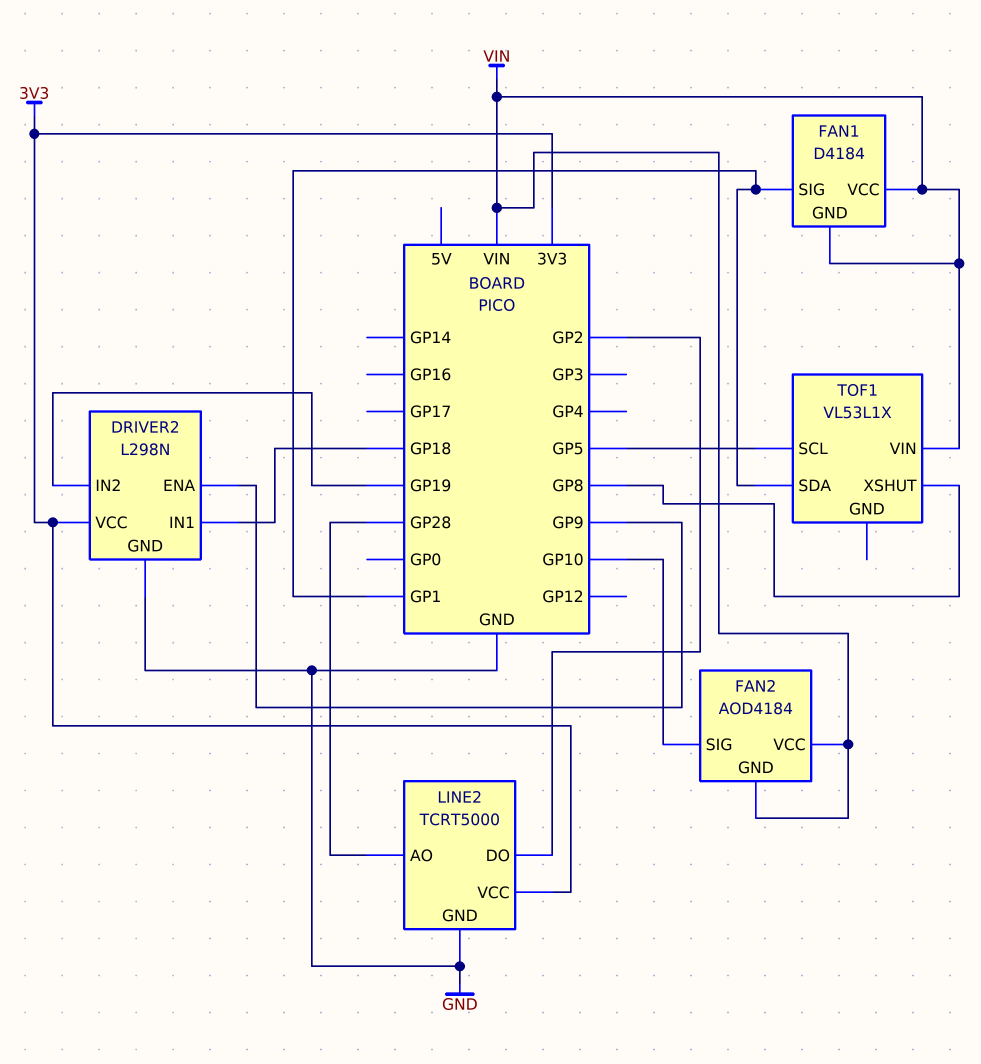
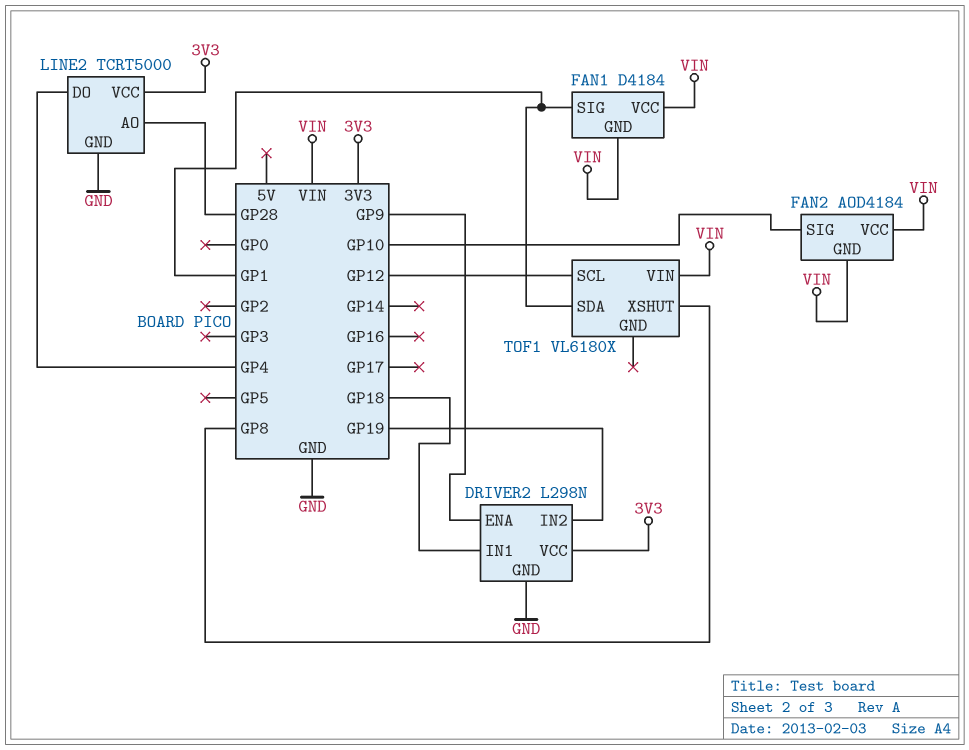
LINE2 pin DO: GP2 -> GP4
TOF1: VL53L1X -> VL6180X
TOF1 pin SCL: GP5 -> GP12

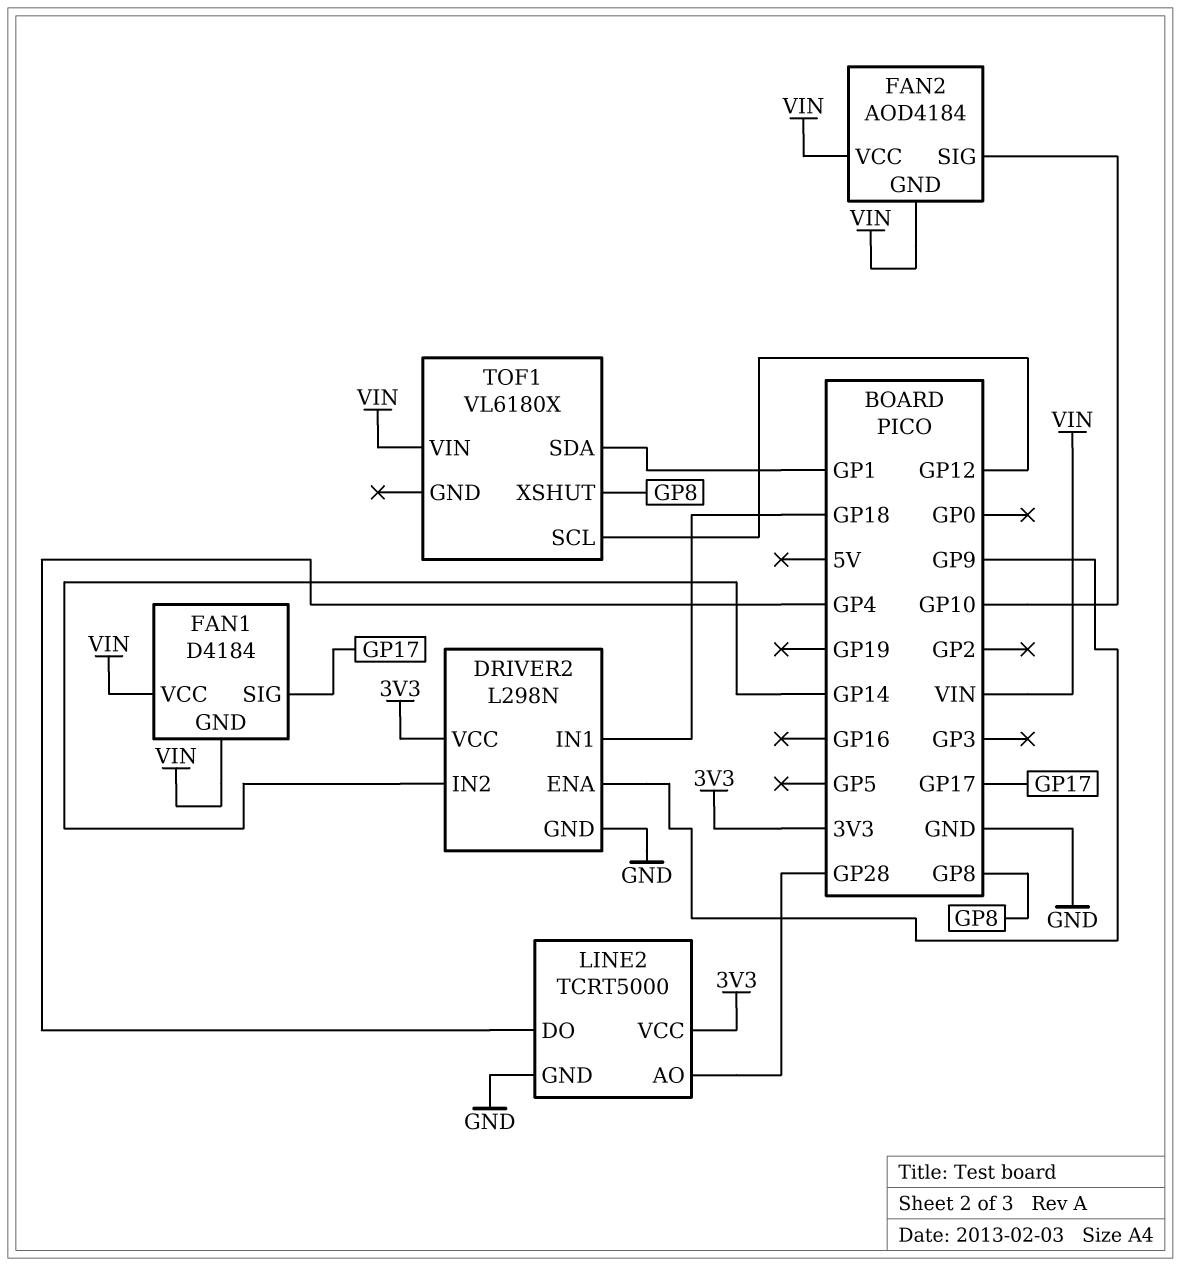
DRIVER2 pin IN2: GP19 -> GP14
FAN1 pin SIG: GP1 -> GP17

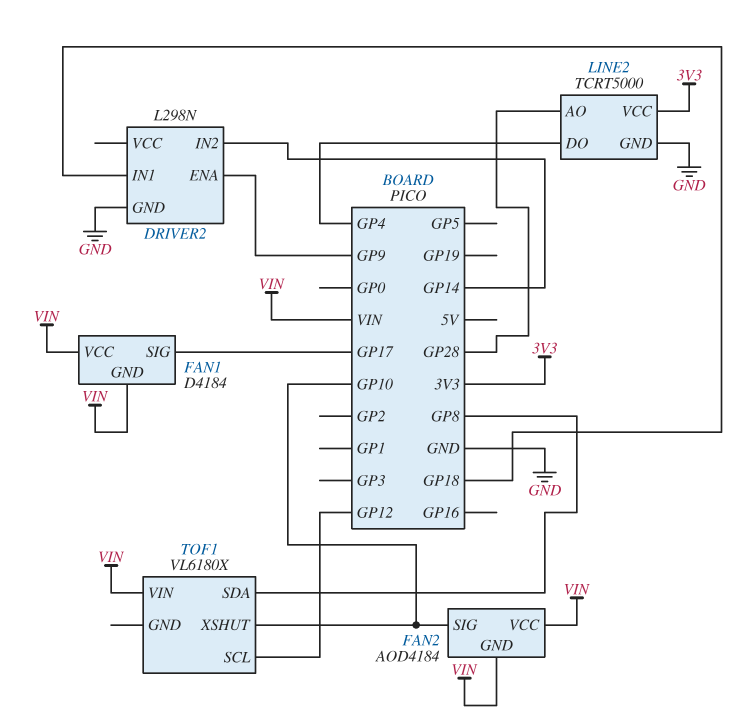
DRIVER2 pin VCC: 3V3 -> none
TOF1 pin SDA: GP1 -> GP8
TOF1 pin XSHUT: GP8 -> GP10

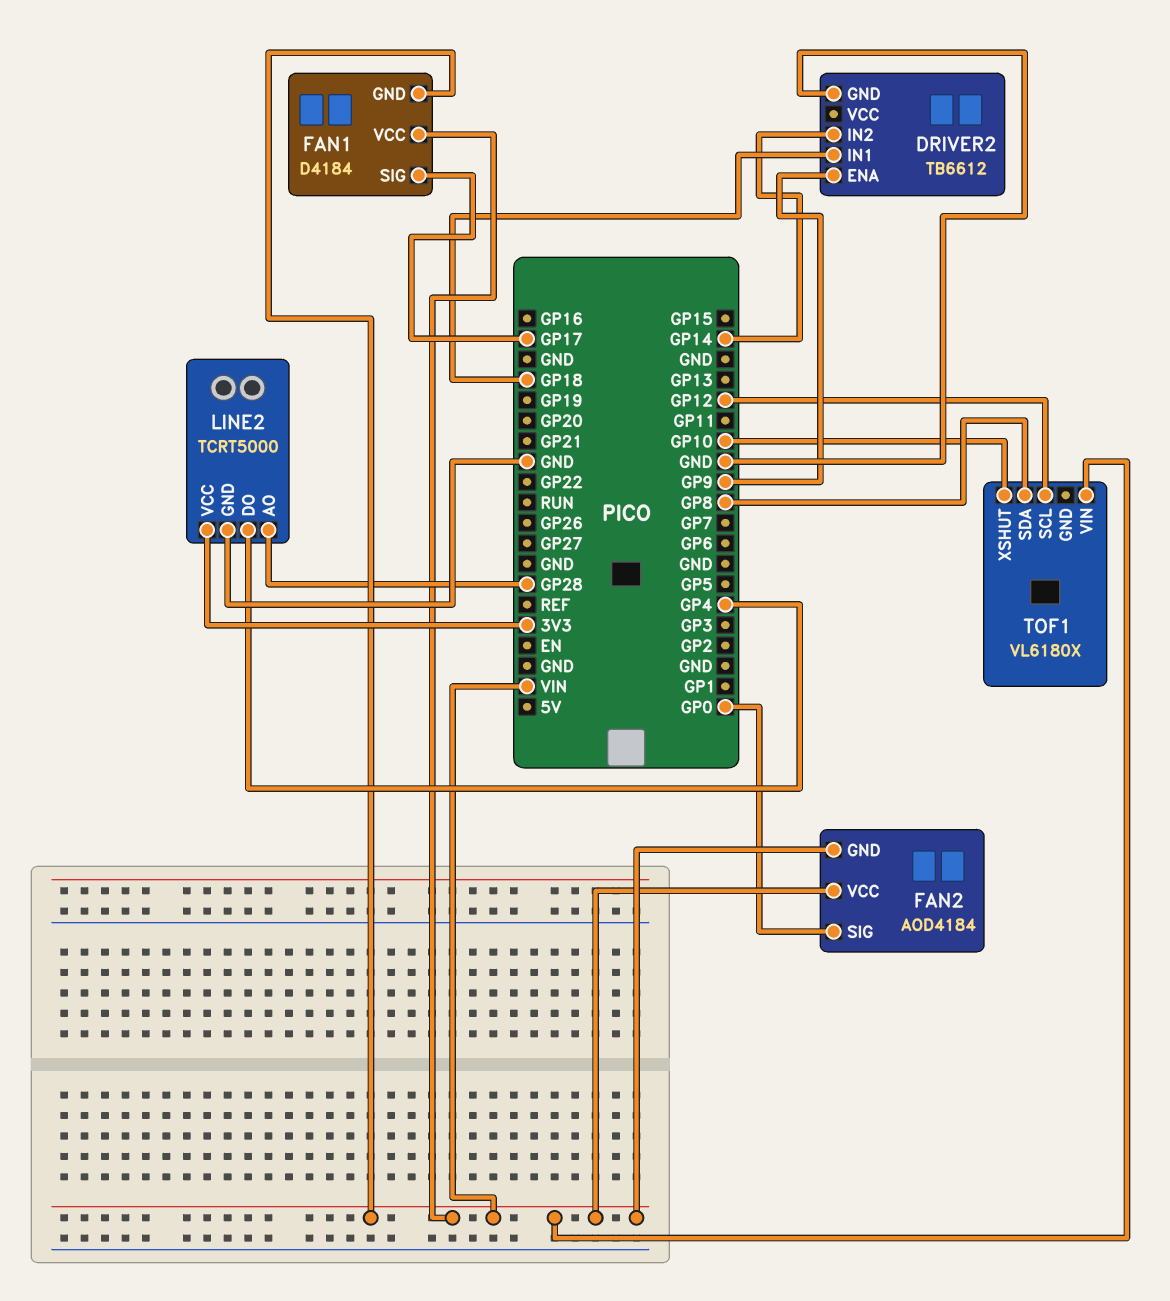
DRIVER2: L298N -> TB6612
FAN2 pin SIG: GP10 -> GP0

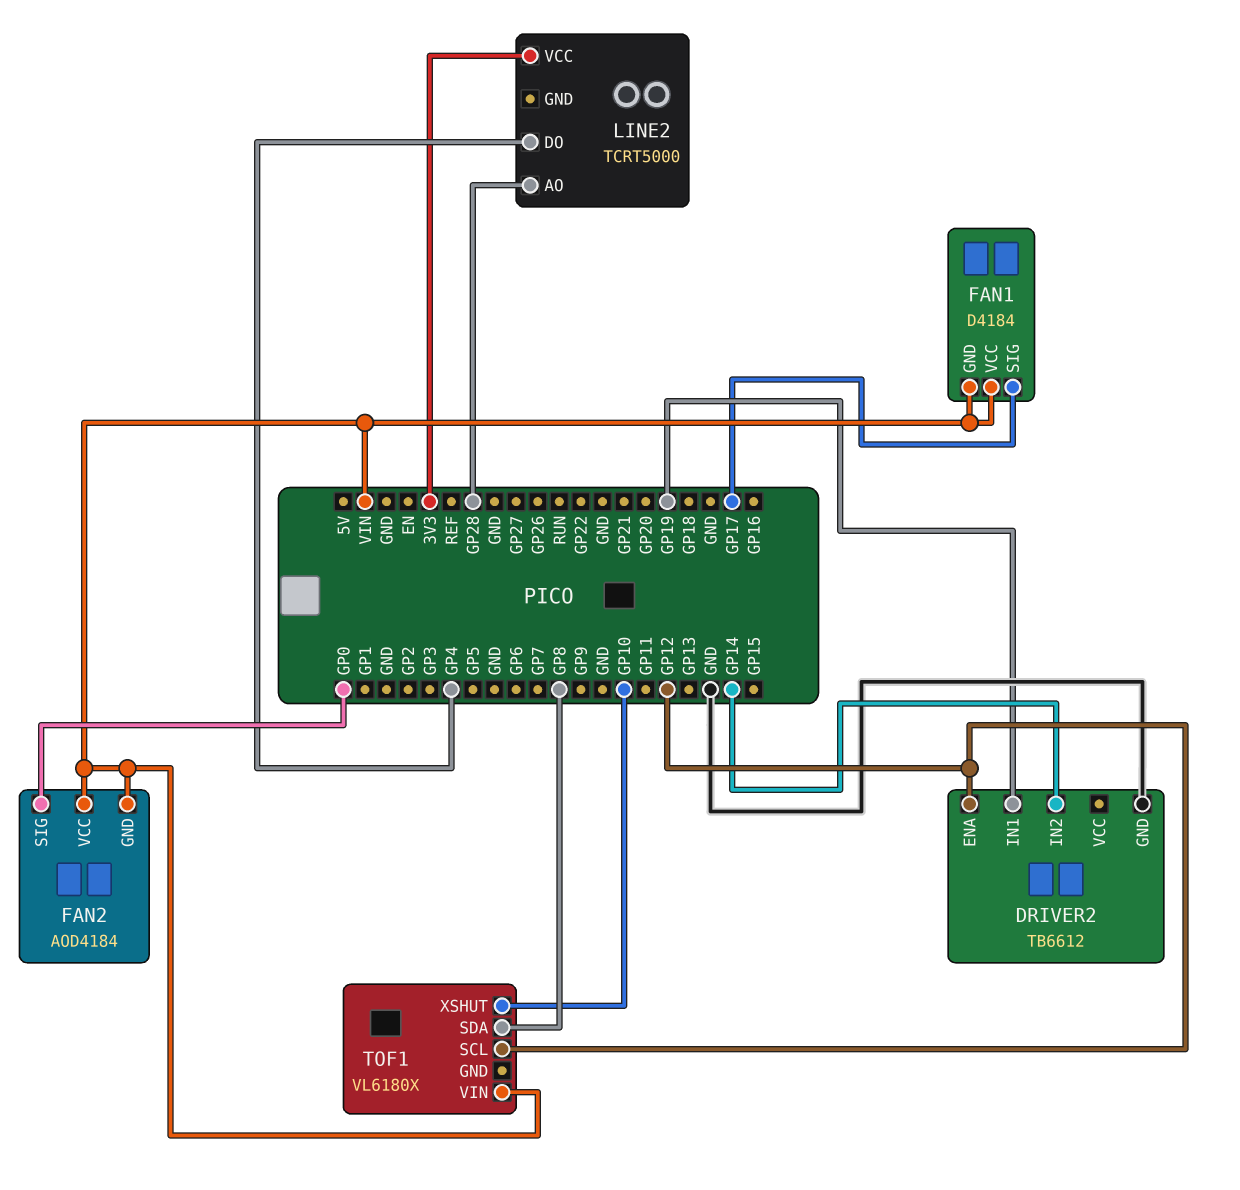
DRIVER2 pin ENA: GP9 -> GP12
DRIVER2 pin IN1: GP18 -> GP19
LINE2 pin GND: GND -> none

